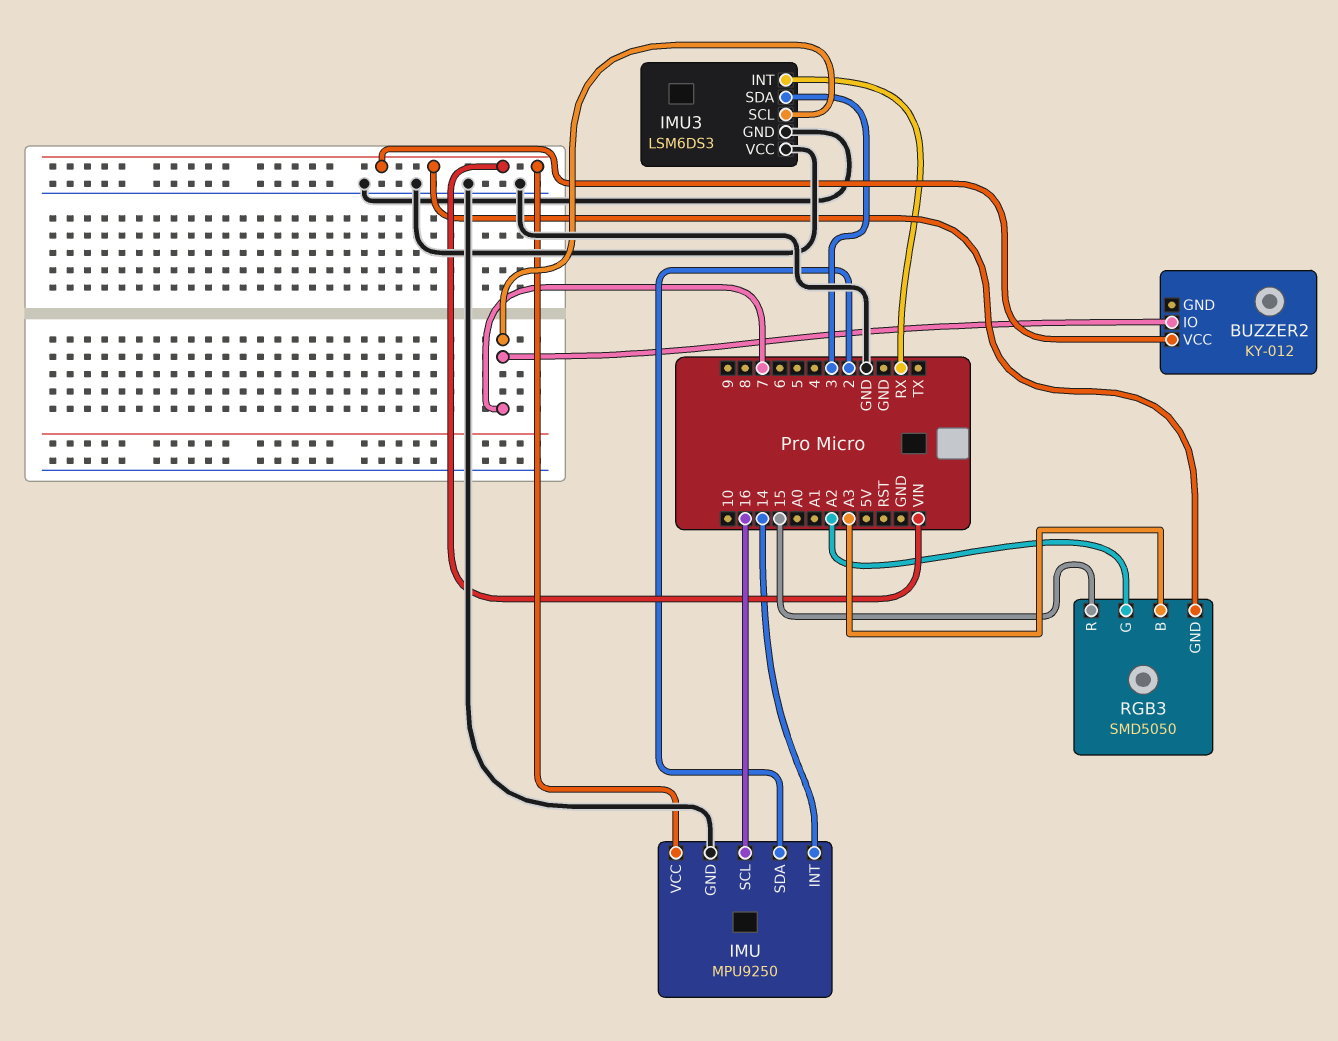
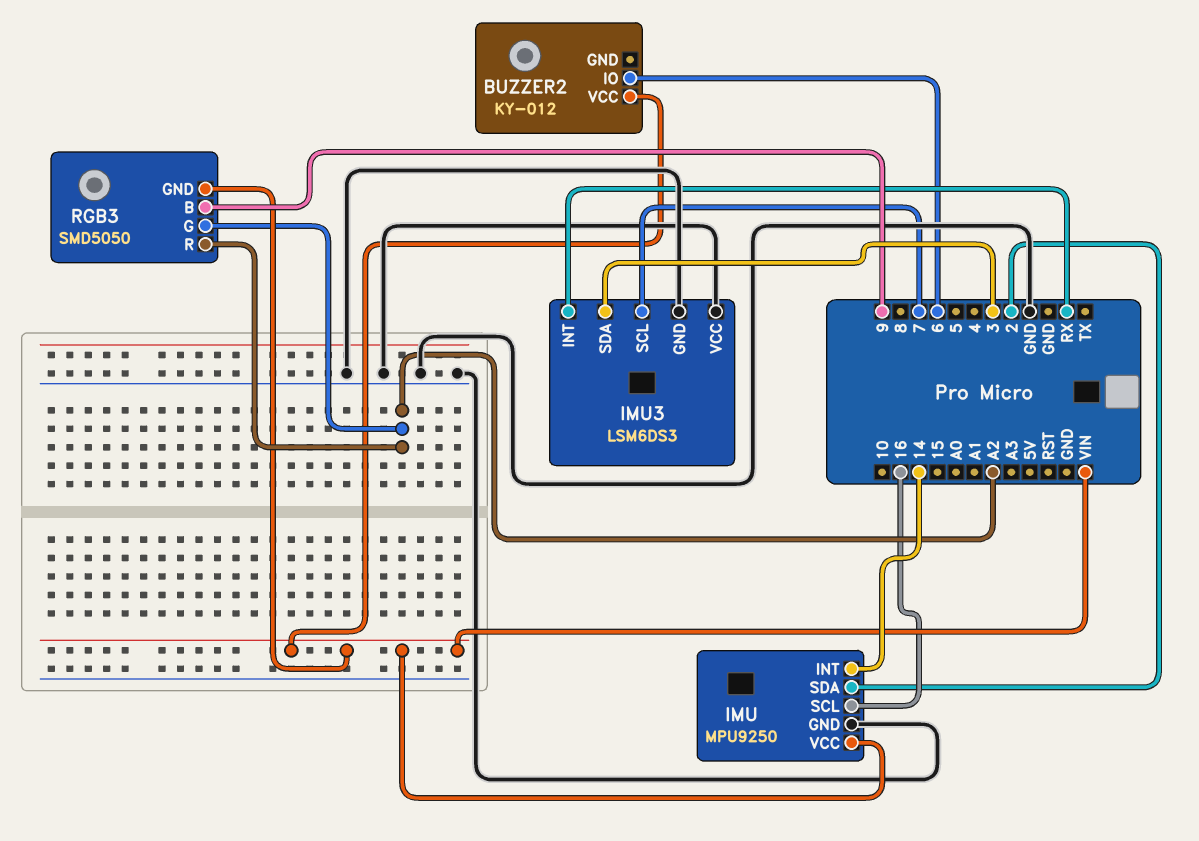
BUZZER2 pin IO: 7 -> 6
RGB3 pin B: A3 -> 9
RGB3 pin R: 15 -> A2

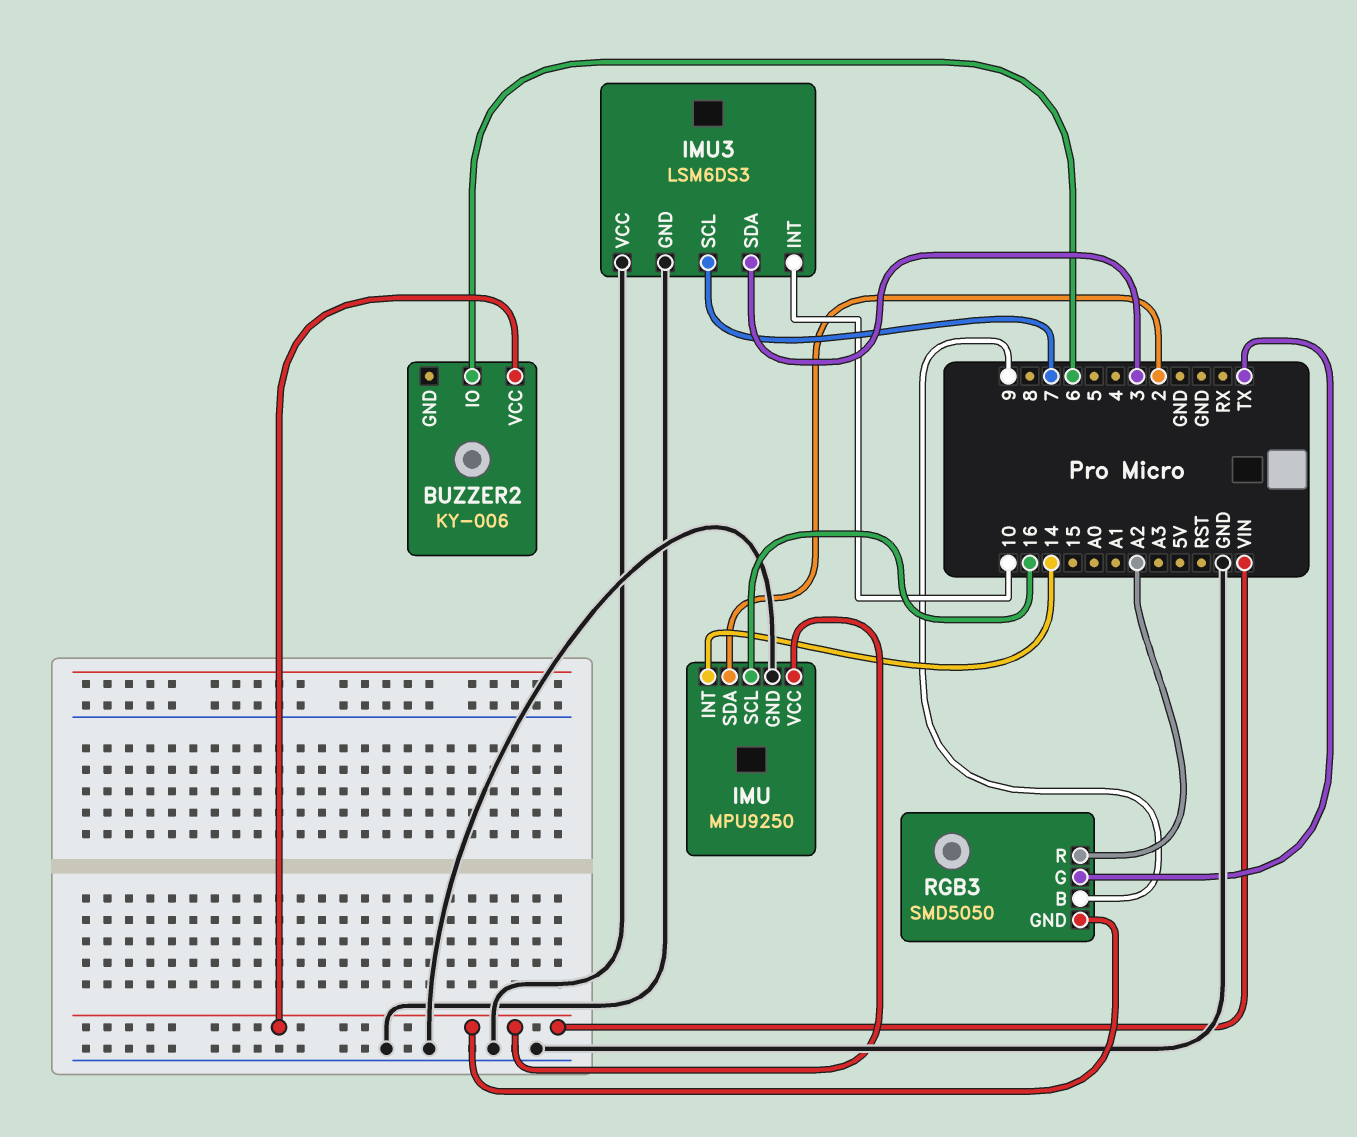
BUZZER2: KY-012 -> KY-006
IMU3 pin INT: RX -> 10
RGB3 pin G: A2 -> TX

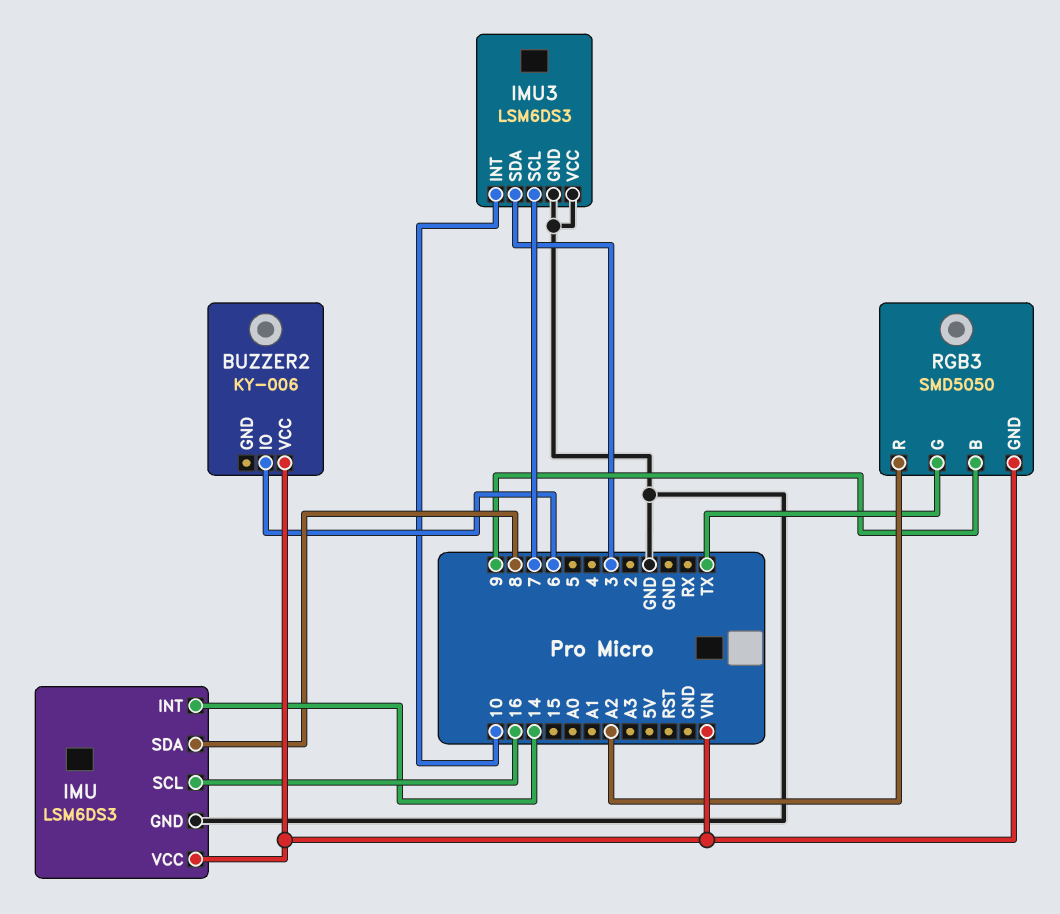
IMU: MPU9250 -> LSM6DS3
IMU pin SDA: 2 -> 8

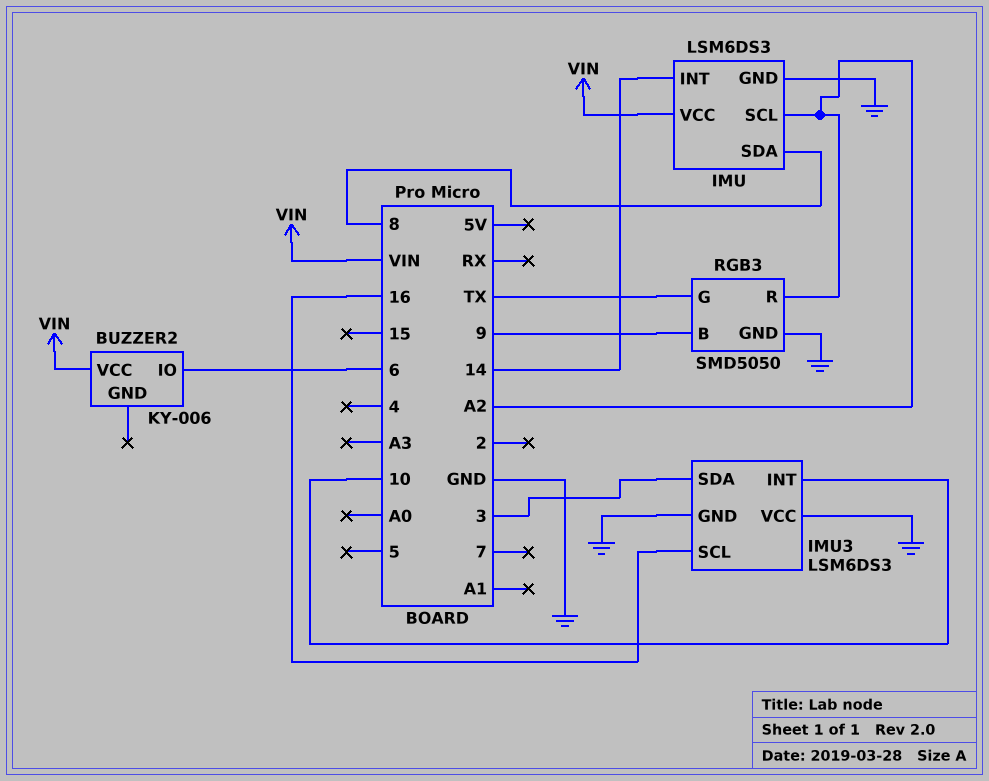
IMU pin SCL: 16 -> A2
IMU3 pin SCL: 7 -> 16
RGB3 pin GND: VIN -> GND

